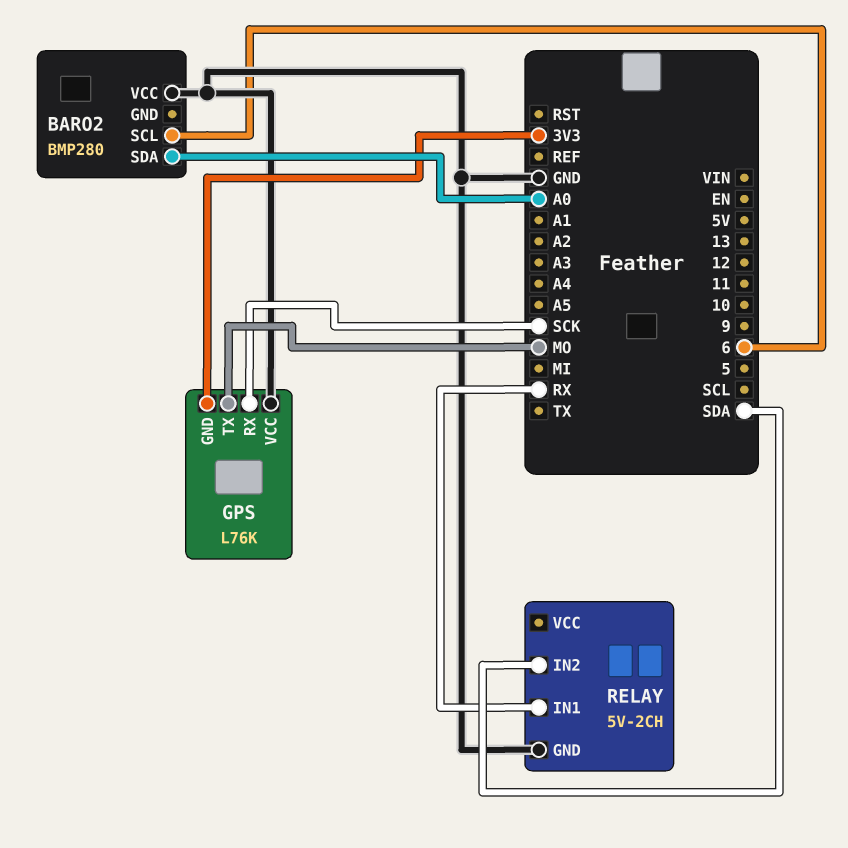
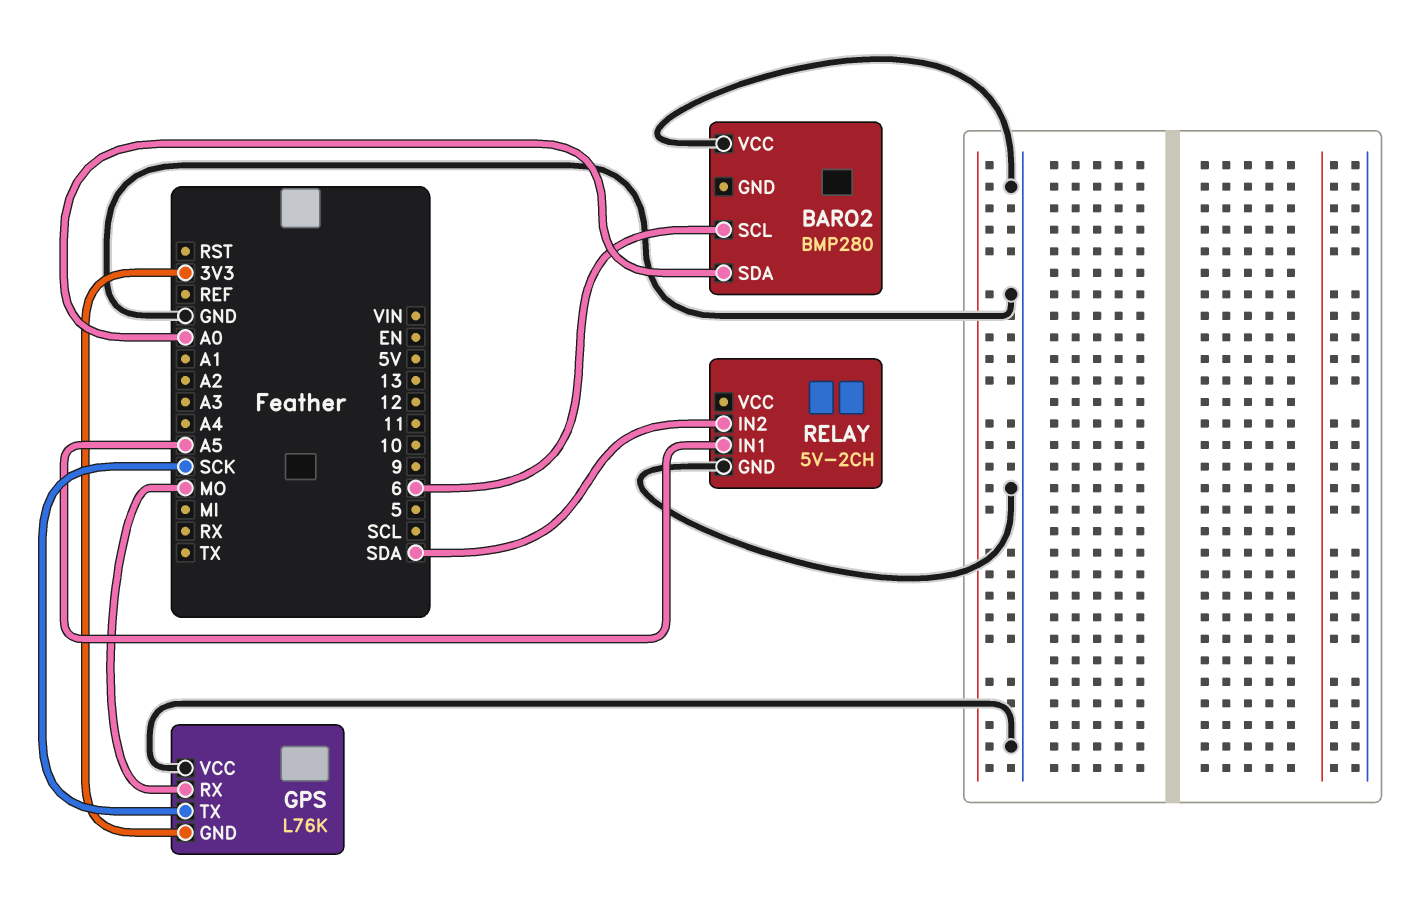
GPS pin RX: SCK -> MO
GPS pin TX: MO -> SCK
RELAY pin IN1: RX -> A5

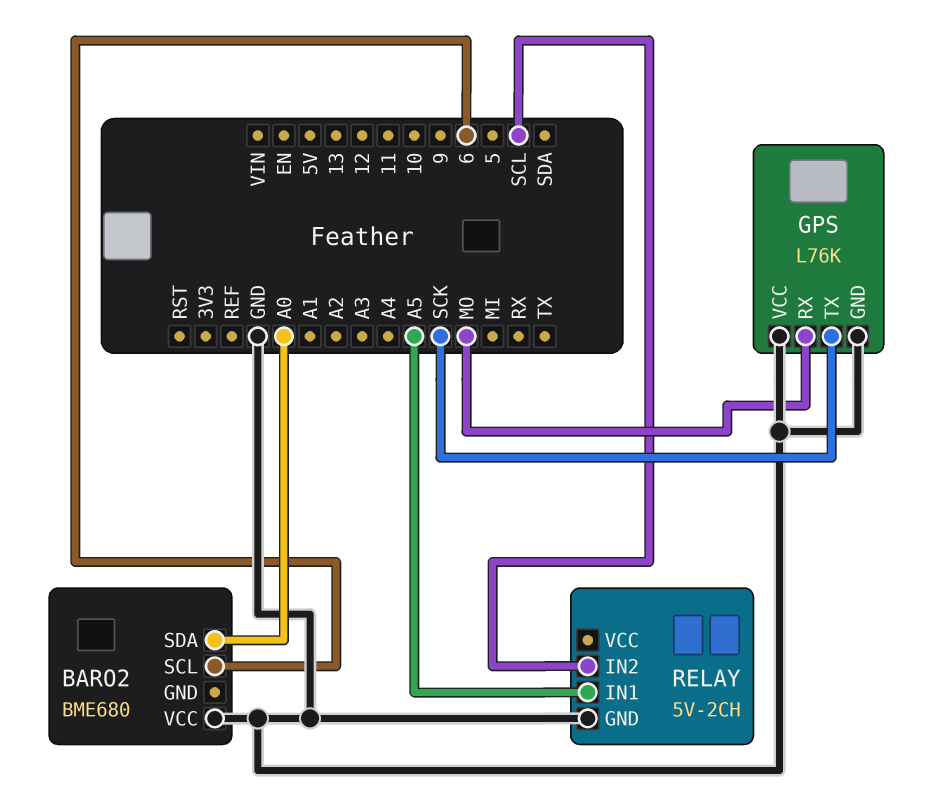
BARO2: BMP280 -> BME680
GPS pin GND: 3V3 -> GND
RELAY pin IN2: SDA -> SCL

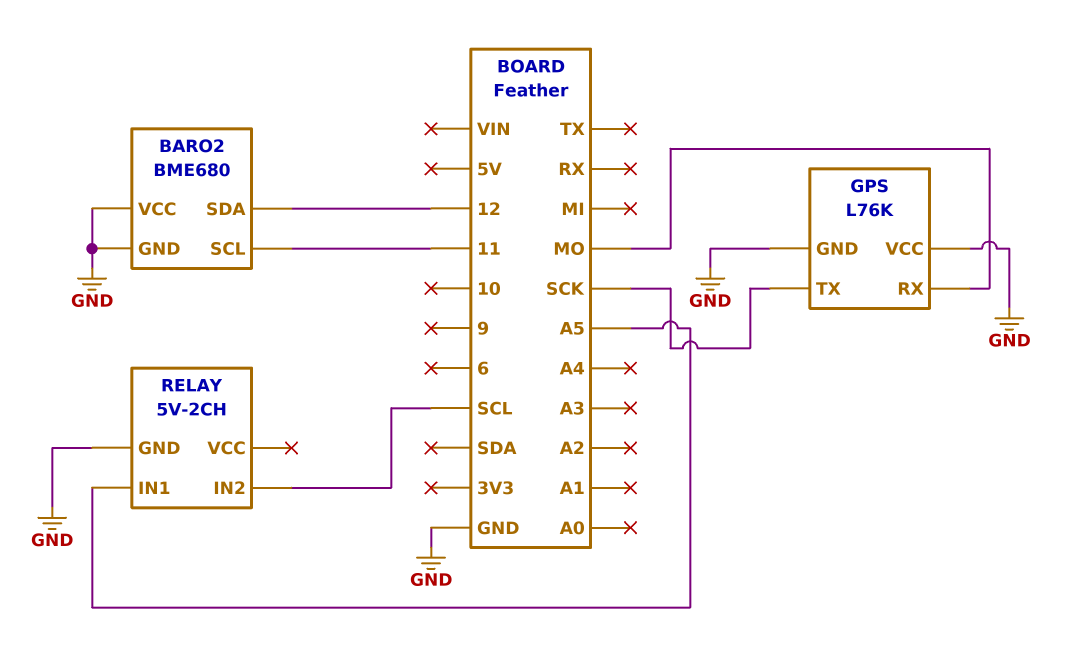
BARO2 pin GND: none -> GND
BARO2 pin SCL: 6 -> 11
BARO2 pin SDA: A0 -> 12

